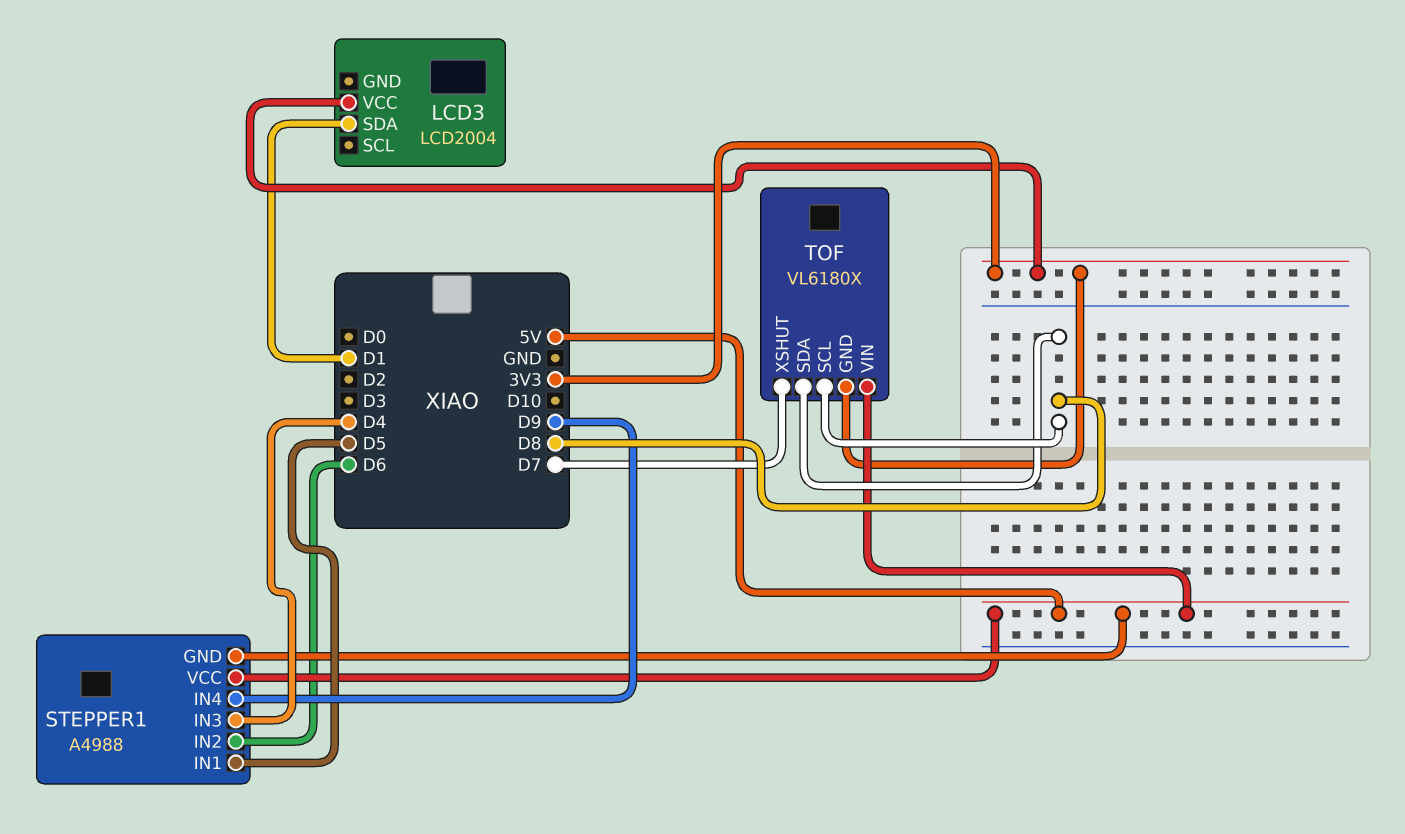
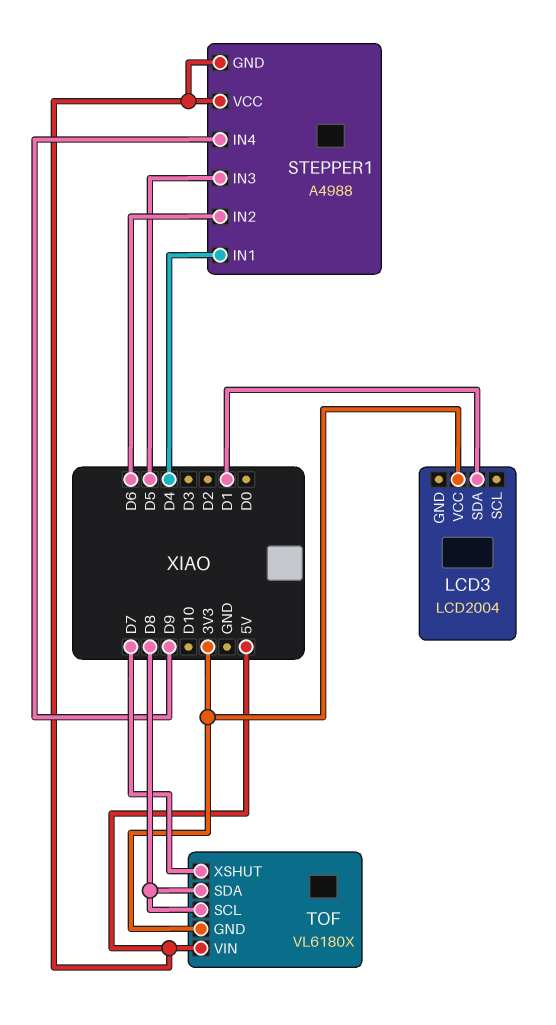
STEPPER1 pin IN1: D5 -> D4
STEPPER1 pin IN3: D4 -> D5

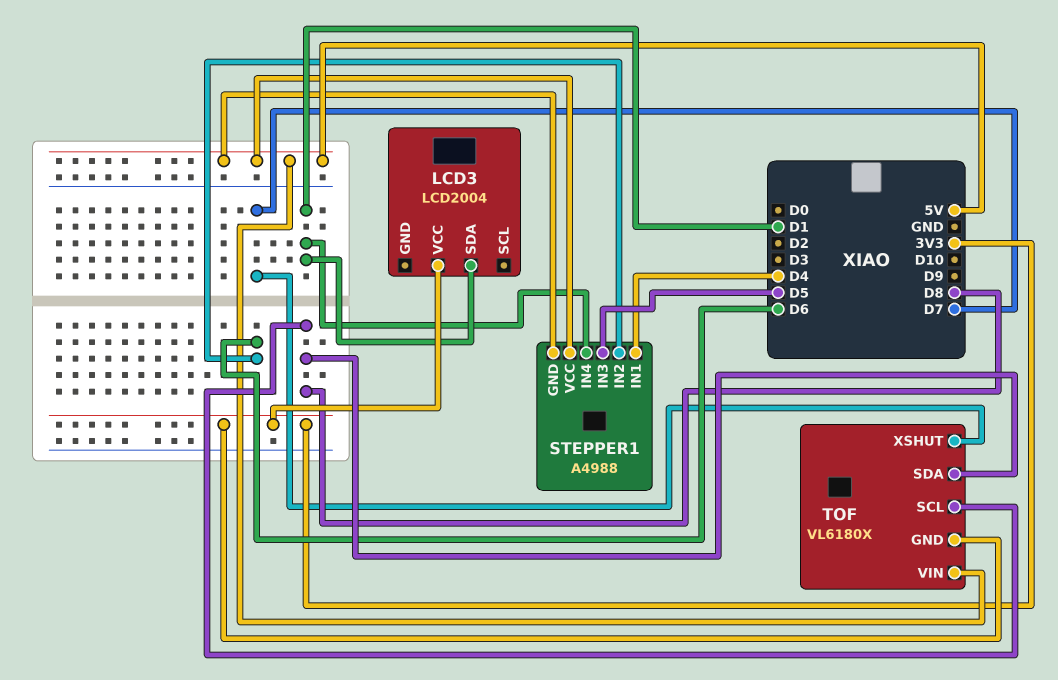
STEPPER1 pin IN4: D9 -> D1

